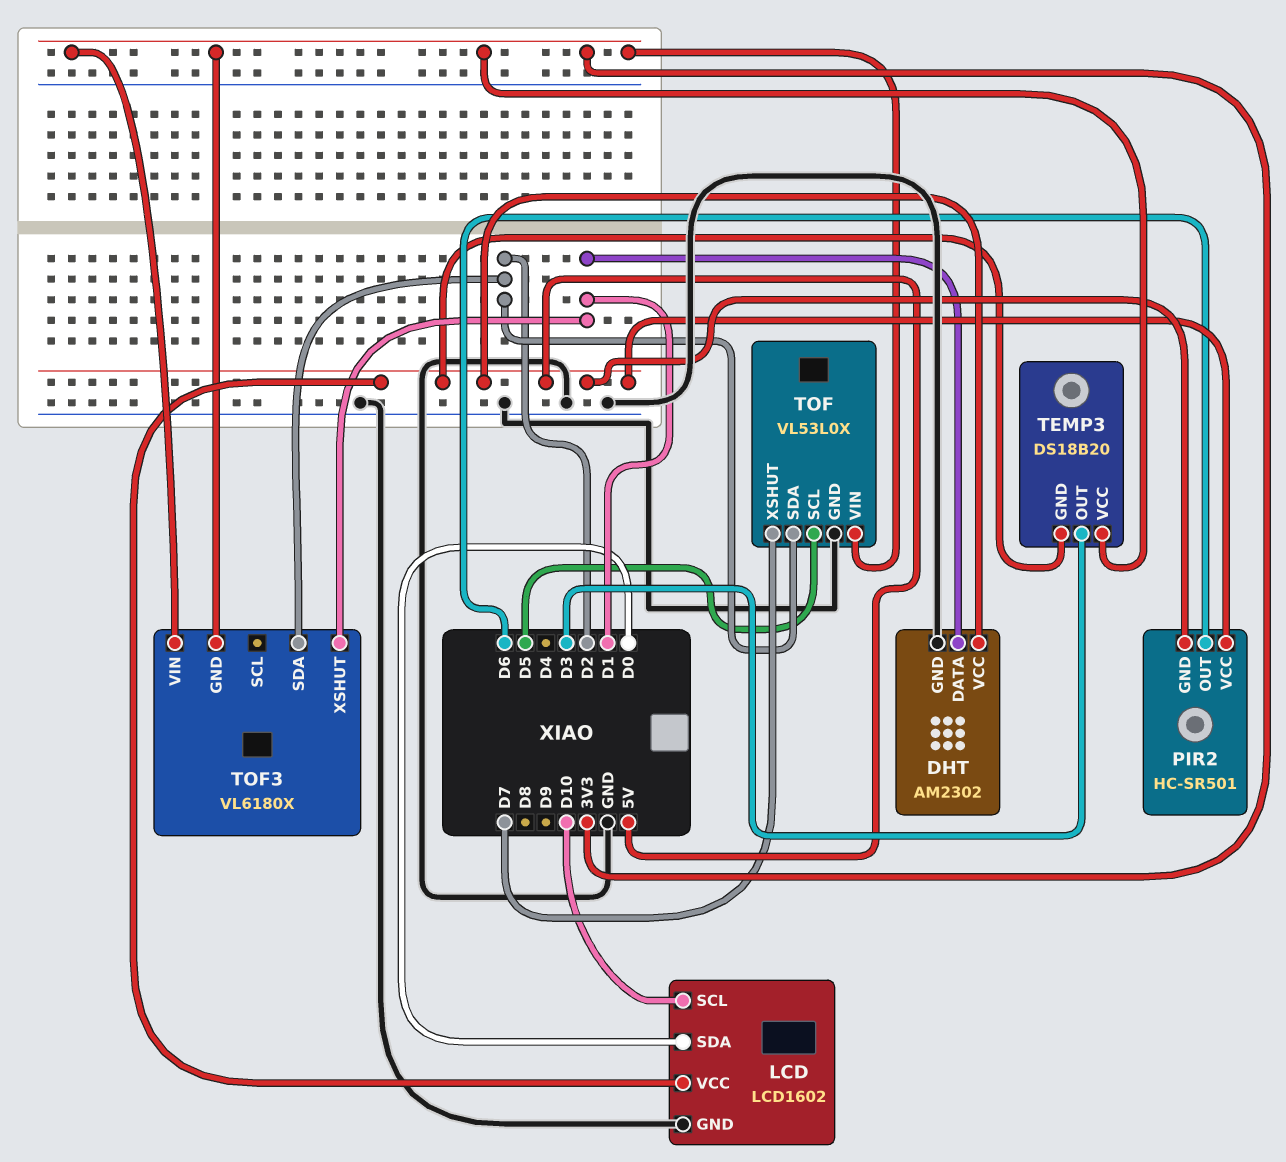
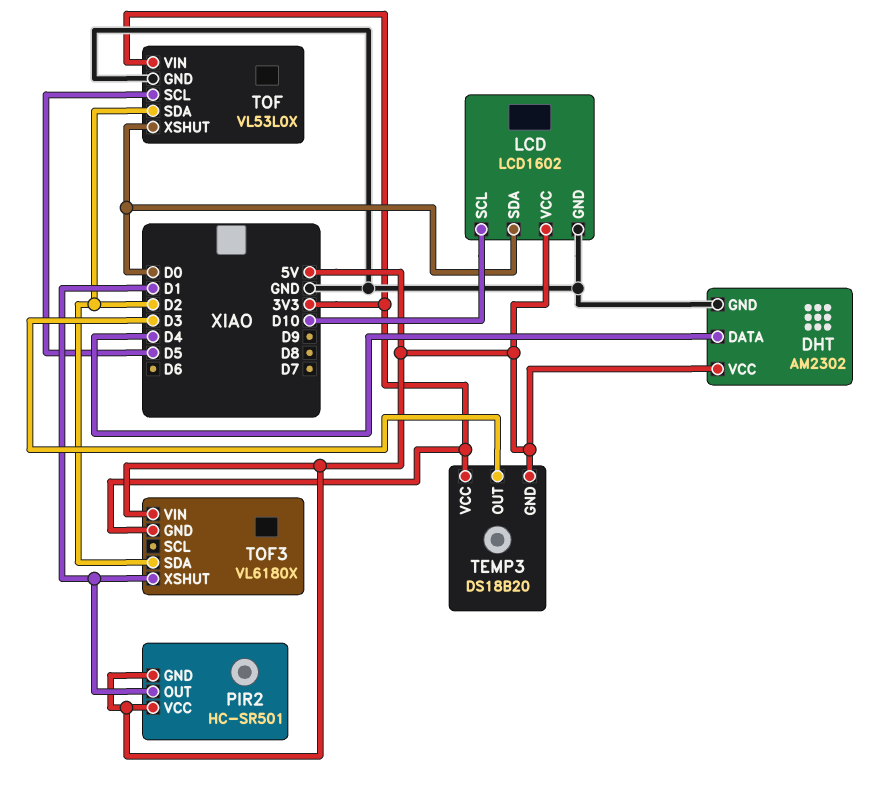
DHT pin DATA: D1 -> D4
PIR2 pin OUT: D6 -> D1
TOF pin XSHUT: D7 -> D0
TOF3 pin VIN: 3V3 -> 5V

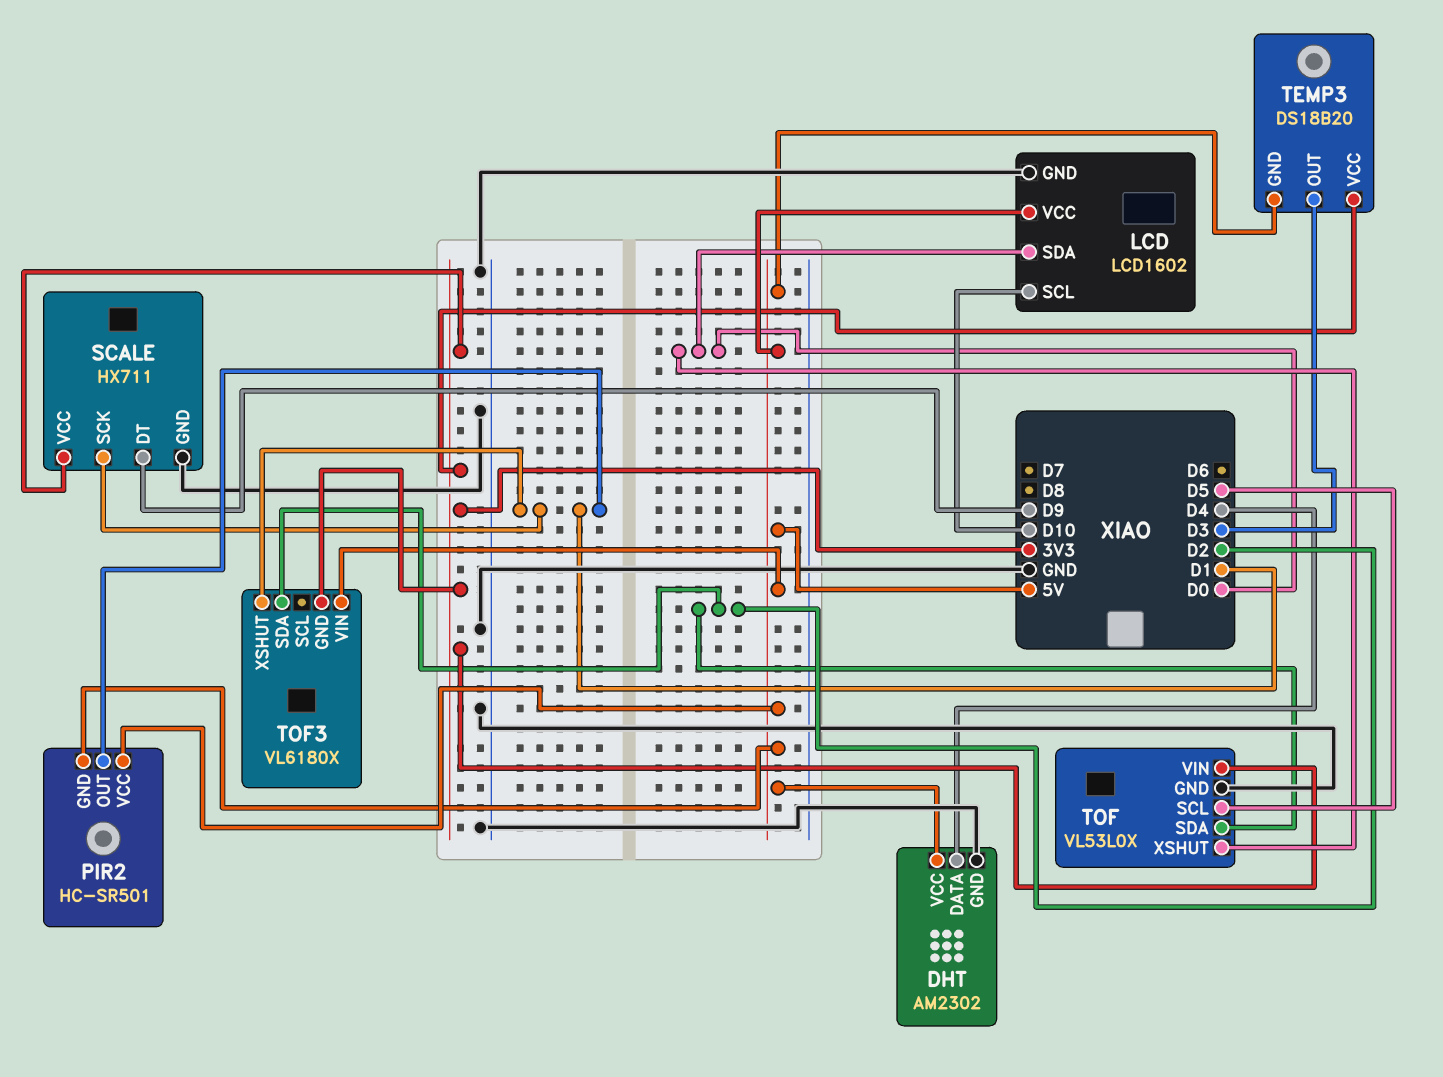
SCALE: none -> HX711
SCALE pin DT: none -> D9
SCALE pin GND: none -> GND
SCALE pin SCK: none -> D1
SCALE pin VCC: none -> 3V3

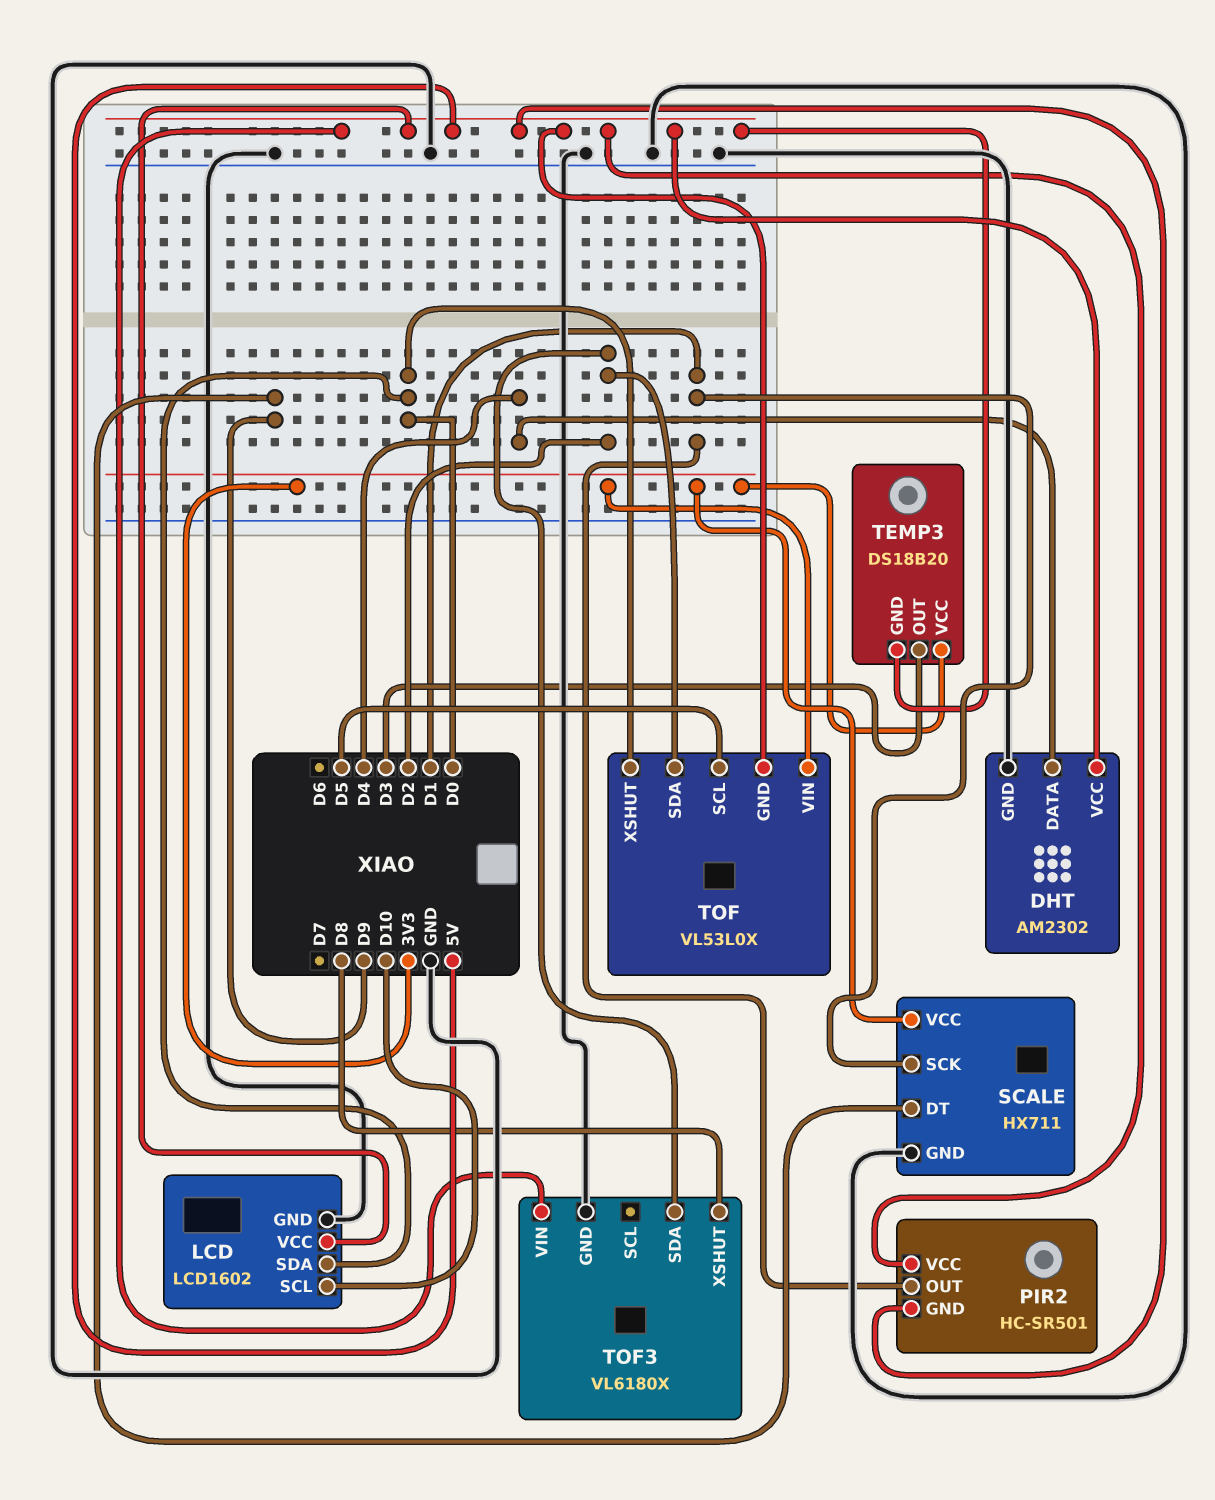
TOF pin GND: GND -> 5V
TOF3 pin GND: 3V3 -> GND
TOF3 pin XSHUT: D1 -> D8

